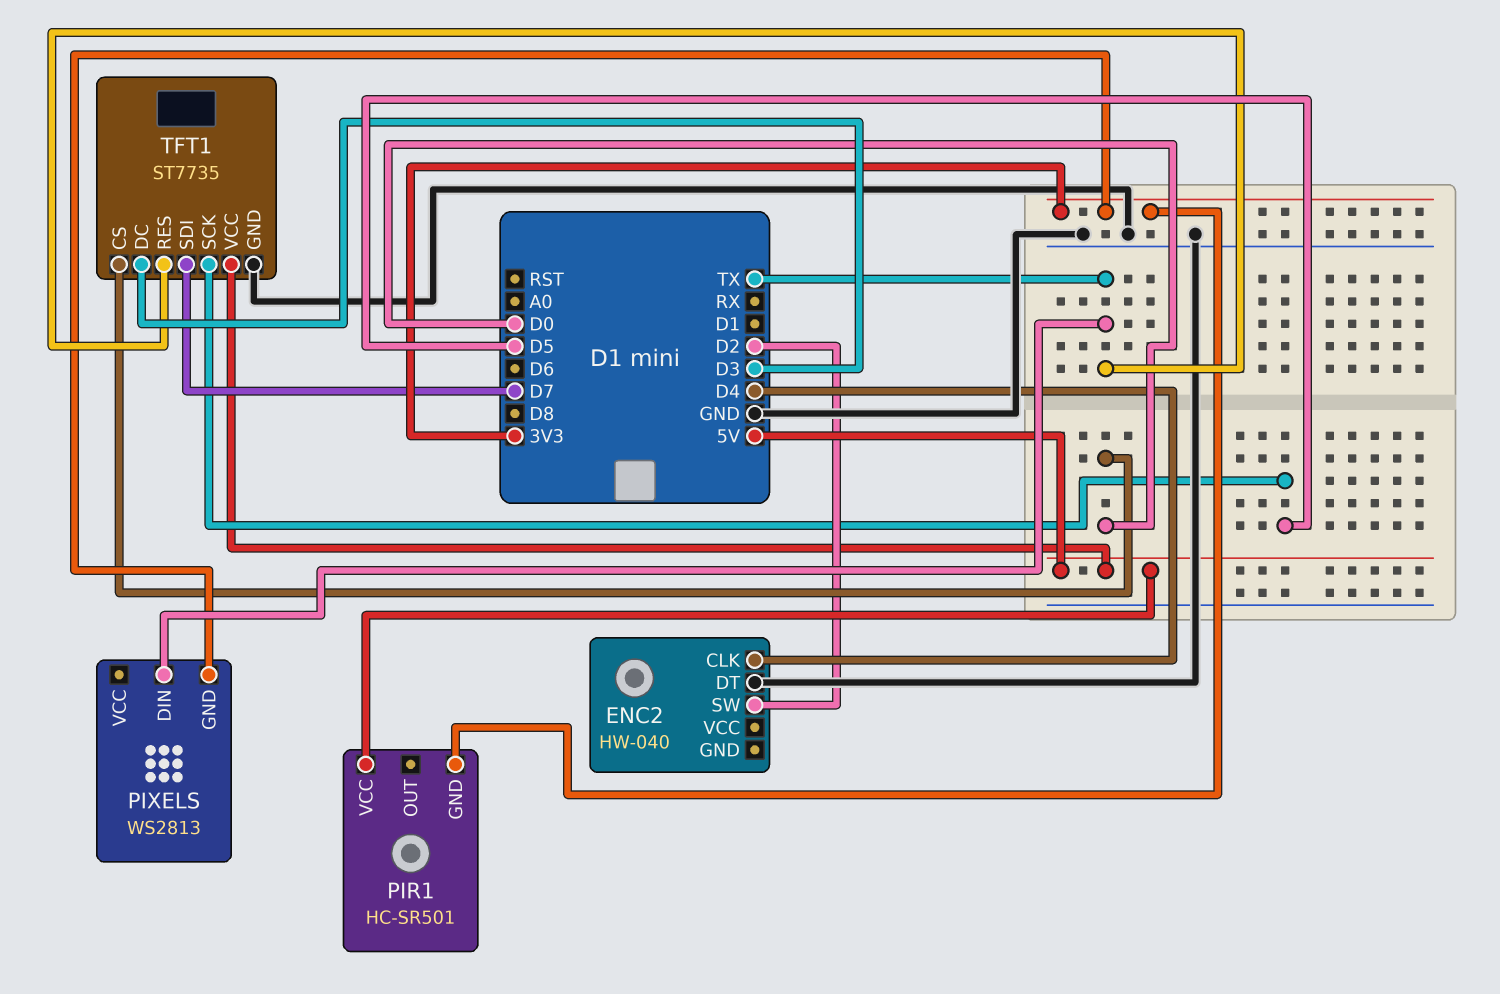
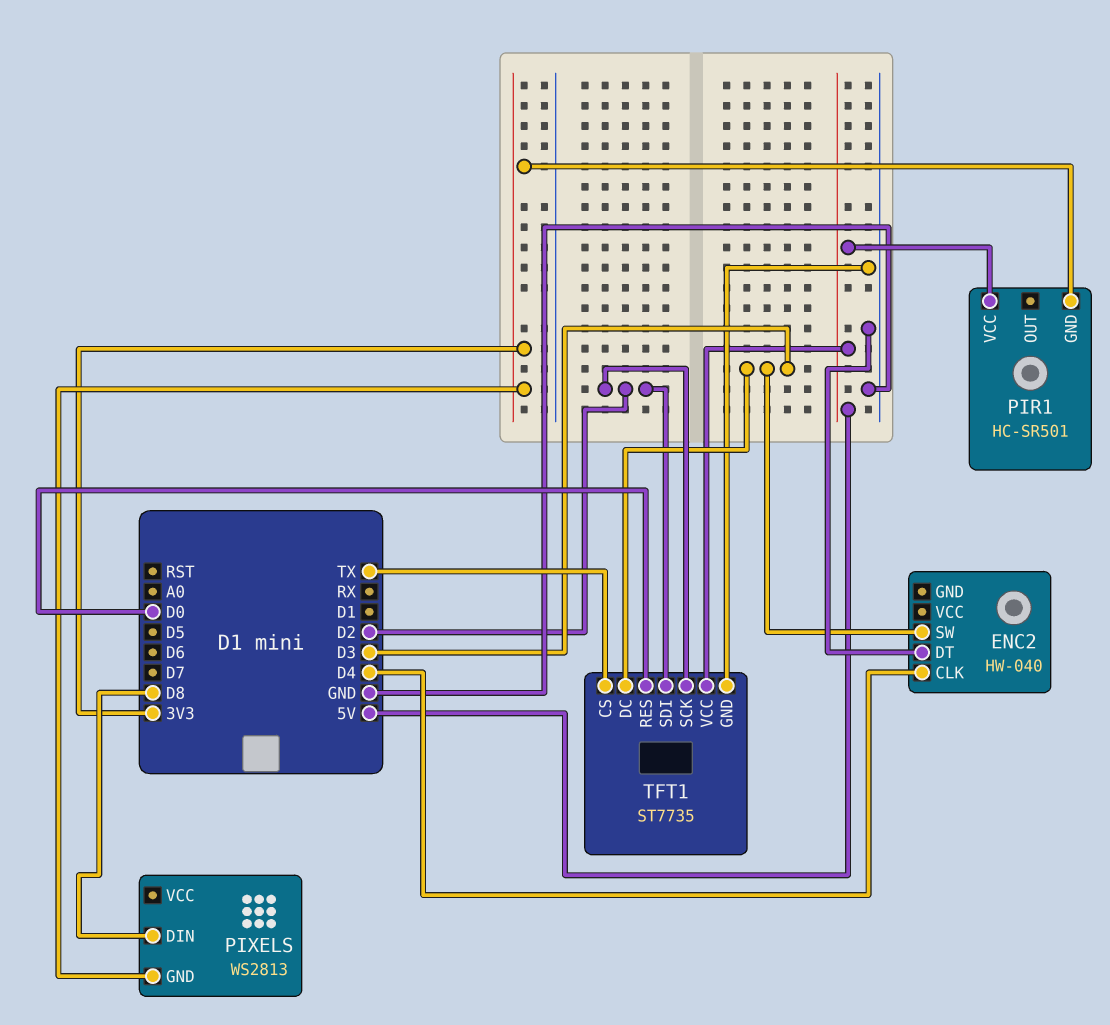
ENC2 pin SW: D2 -> D3
PIXELS pin DIN: TX -> D8
TFT1 pin CS: D0 -> TX
TFT1 pin RES: TX -> D0
TFT1 pin SCK: D5 -> D2
TFT1 pin SDI: D7 -> D2

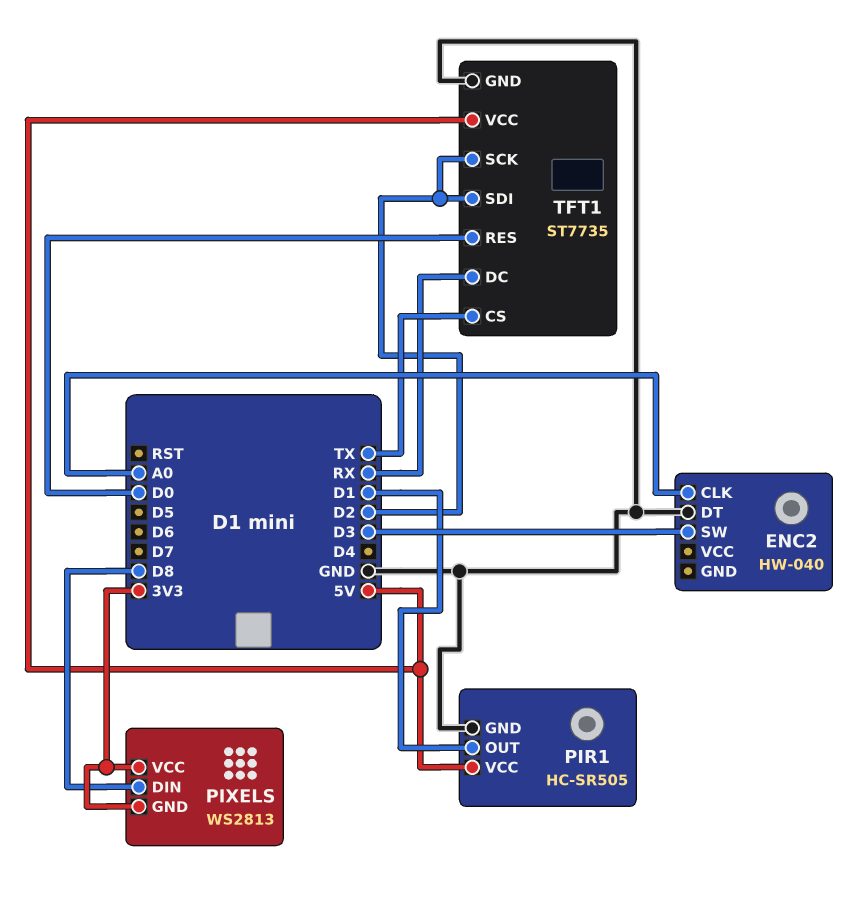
ENC2 pin CLK: D4 -> A0
PIR1: HC-SR501 -> HC-SR505
PIR1 pin GND: 3V3 -> GND
PIR1 pin OUT: none -> D1
PIXELS pin VCC: none -> 3V3
TFT1 pin DC: D3 -> RX

